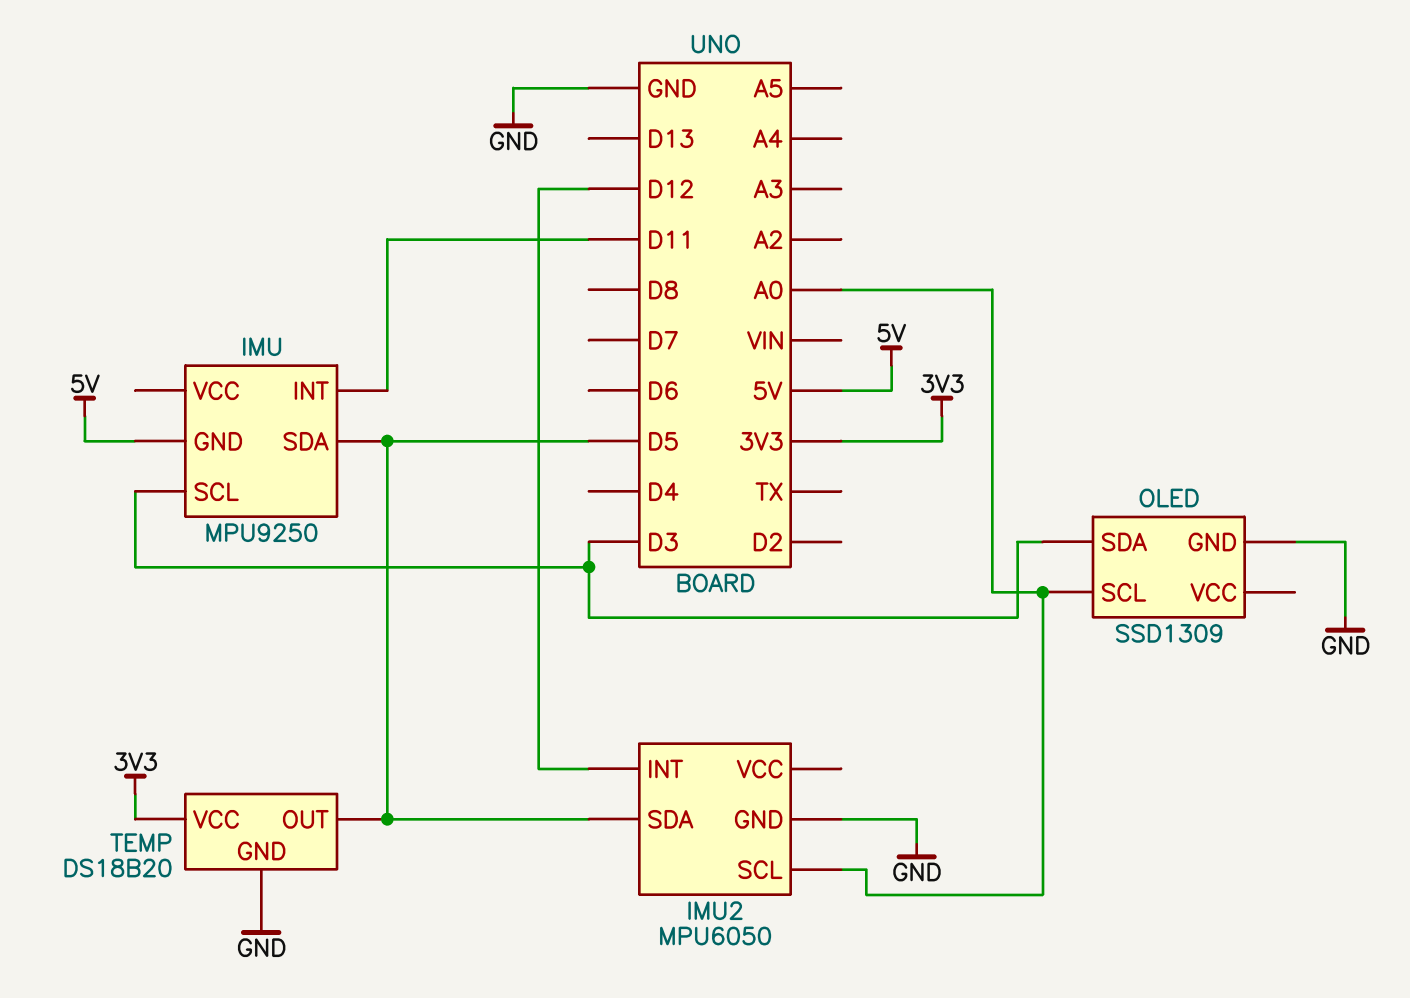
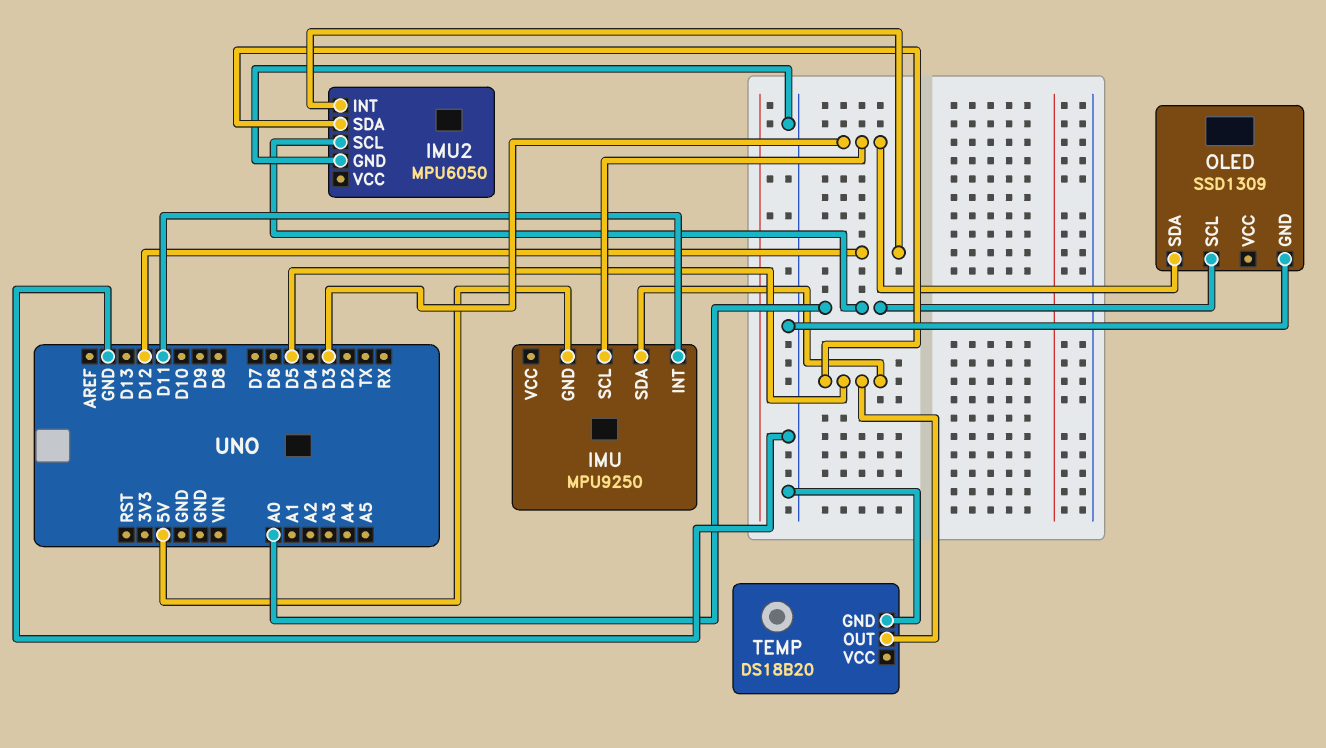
TEMP pin VCC: 3V3 -> none

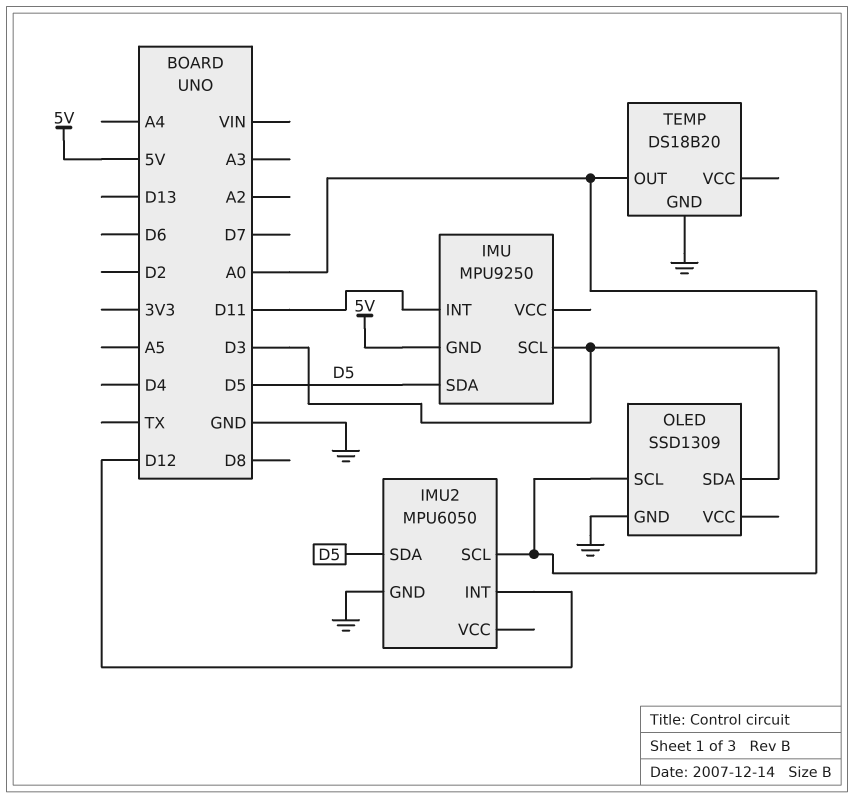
TEMP pin OUT: D5 -> A0

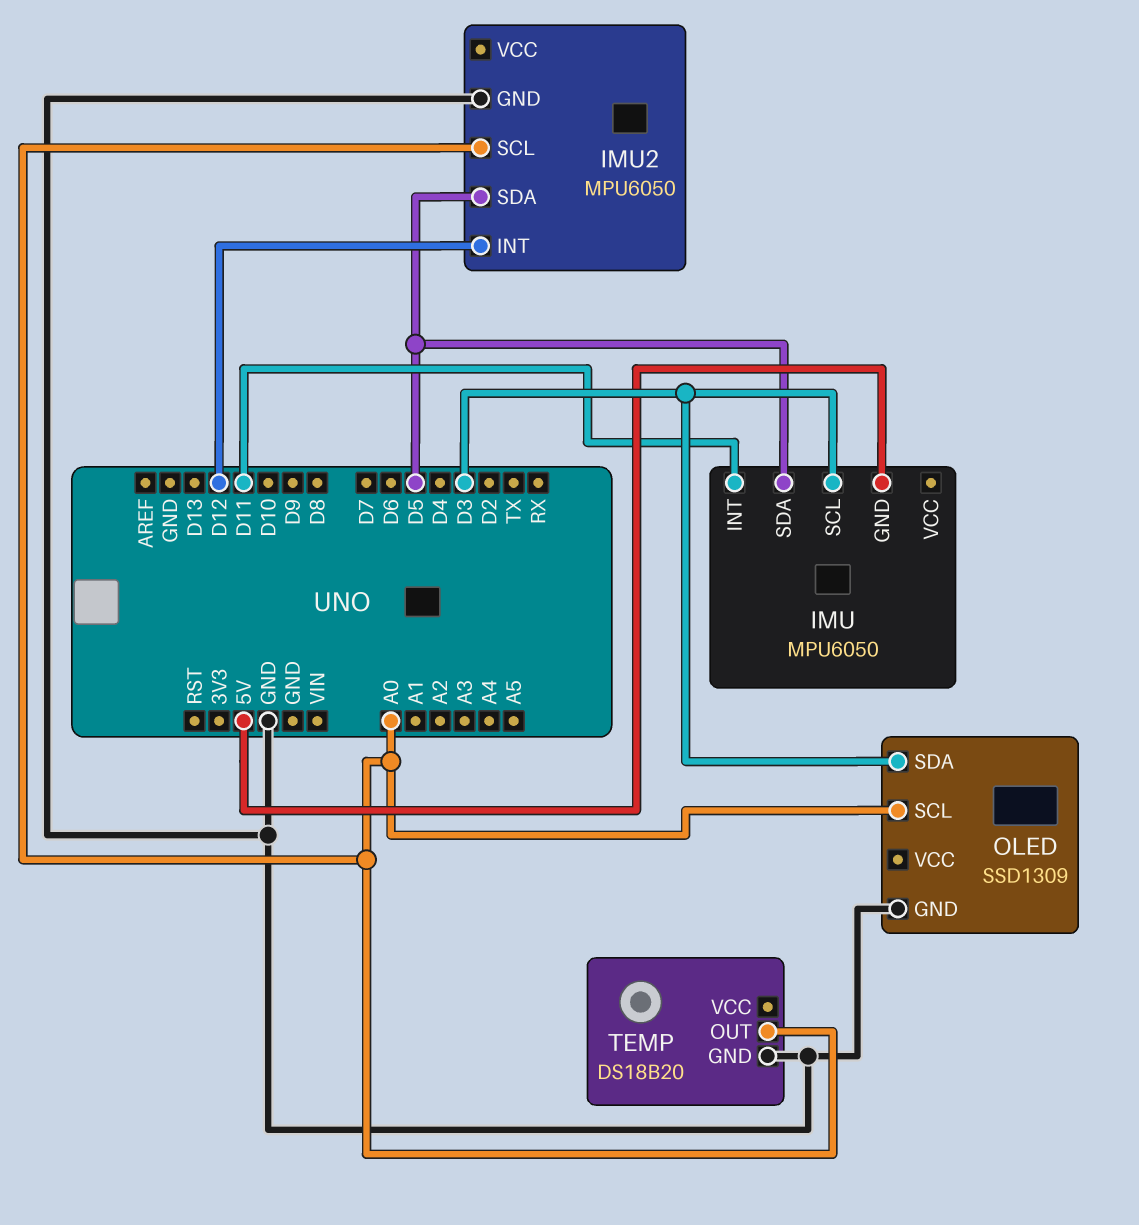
IMU: MPU9250 -> MPU6050

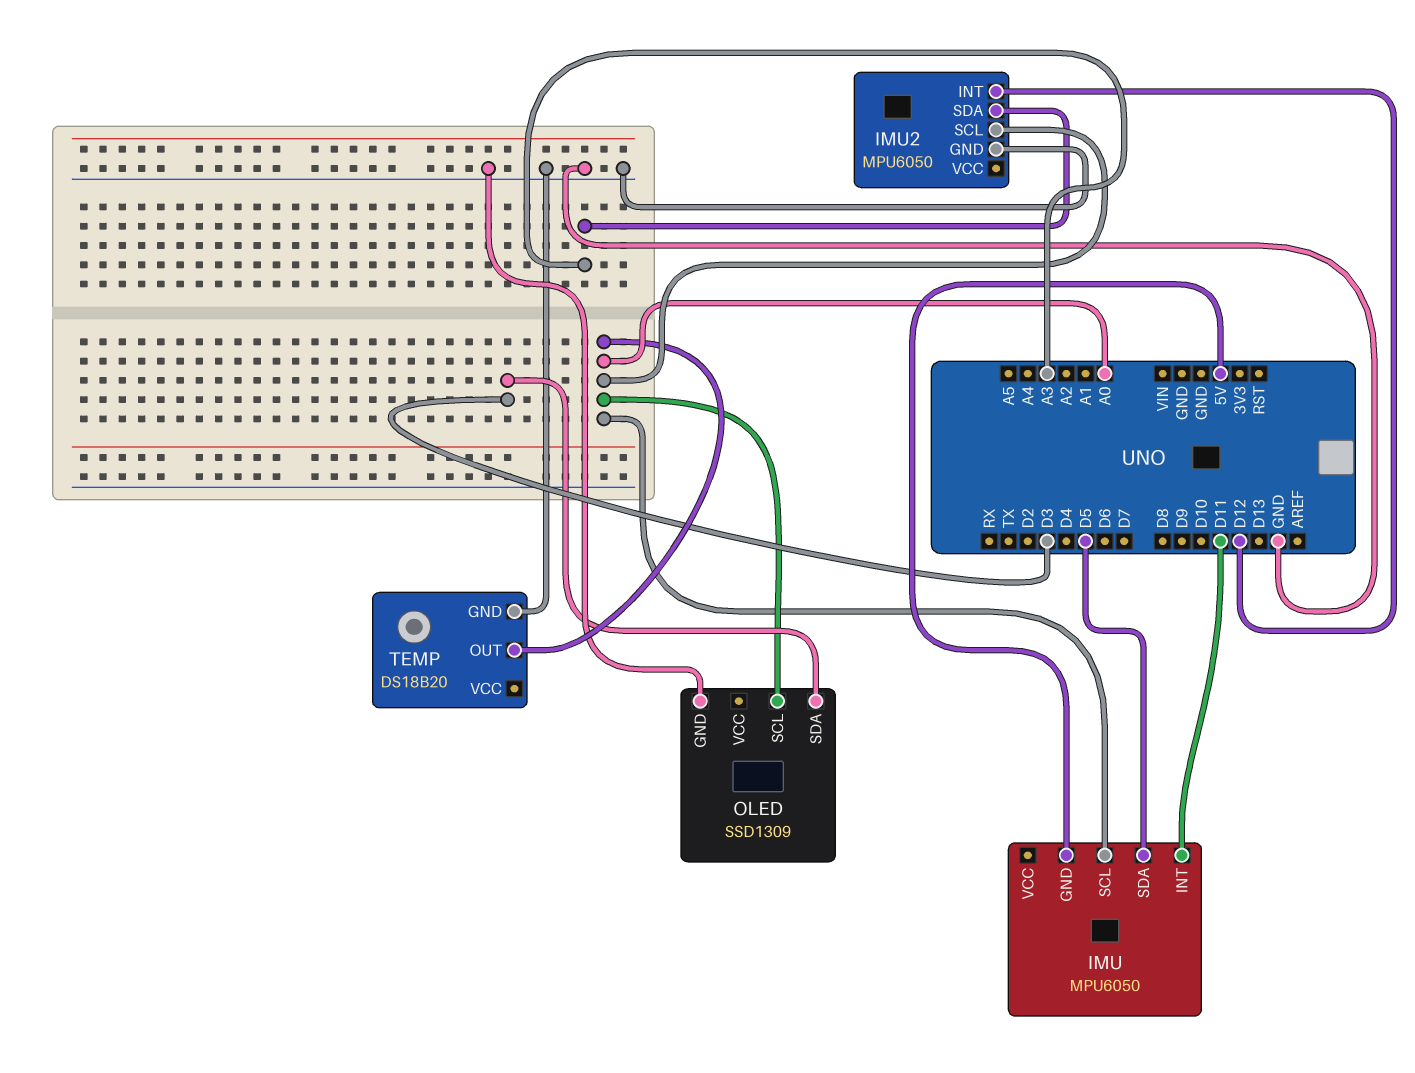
IMU pin SCL: D3 -> A0
IMU2 pin SDA: D5 -> A3

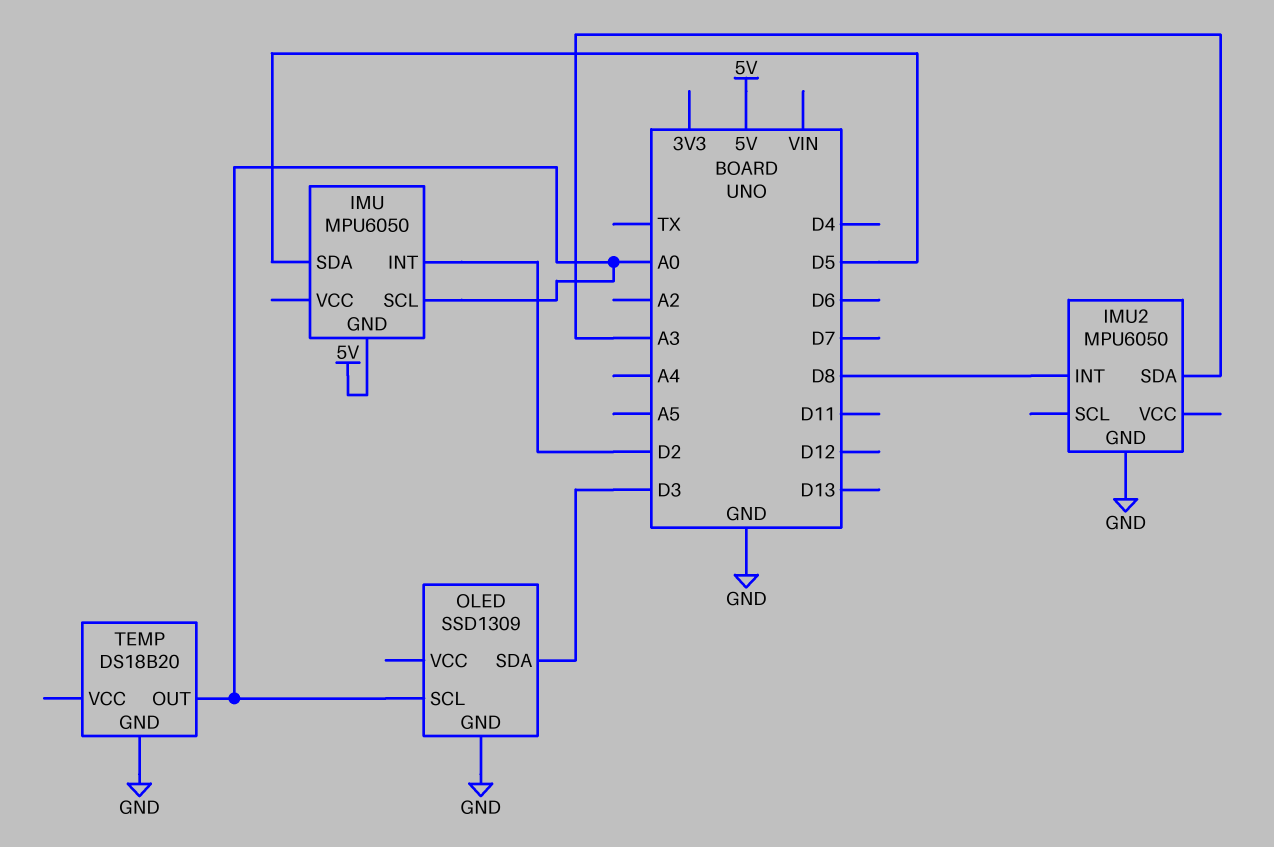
IMU pin INT: D11 -> D2
IMU2 pin INT: D12 -> D8
IMU2 pin SCL: A0 -> none

